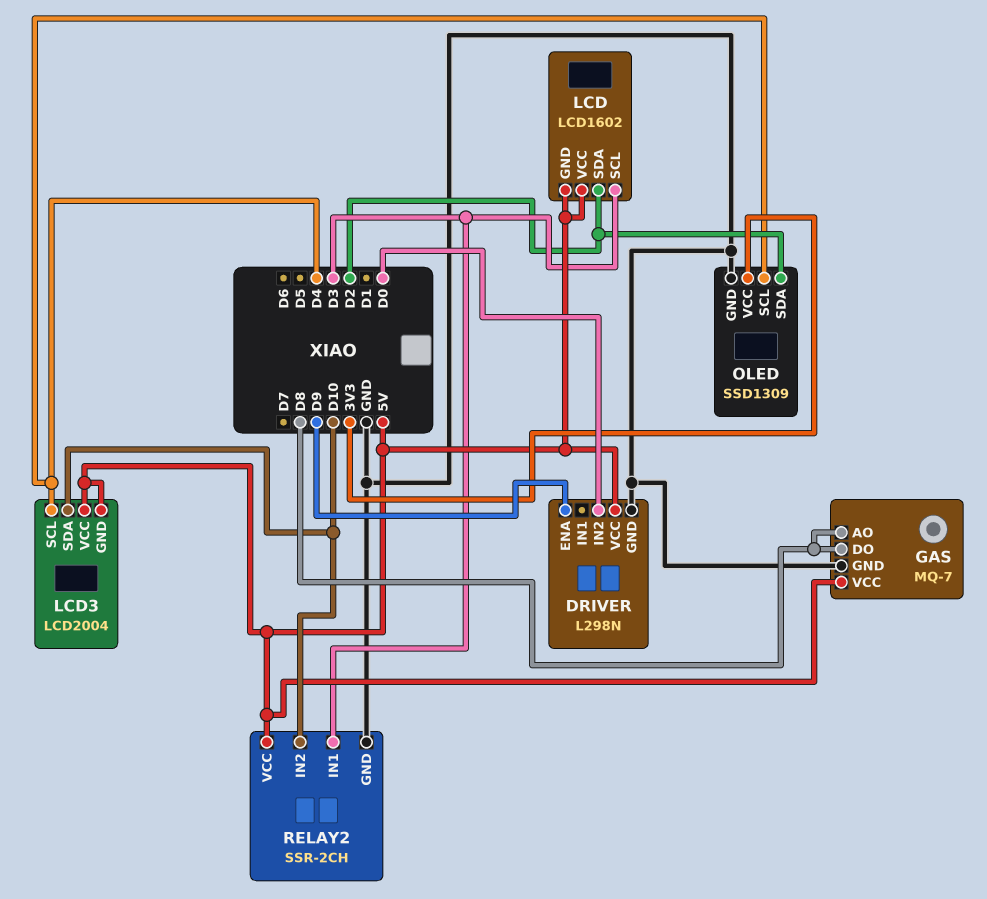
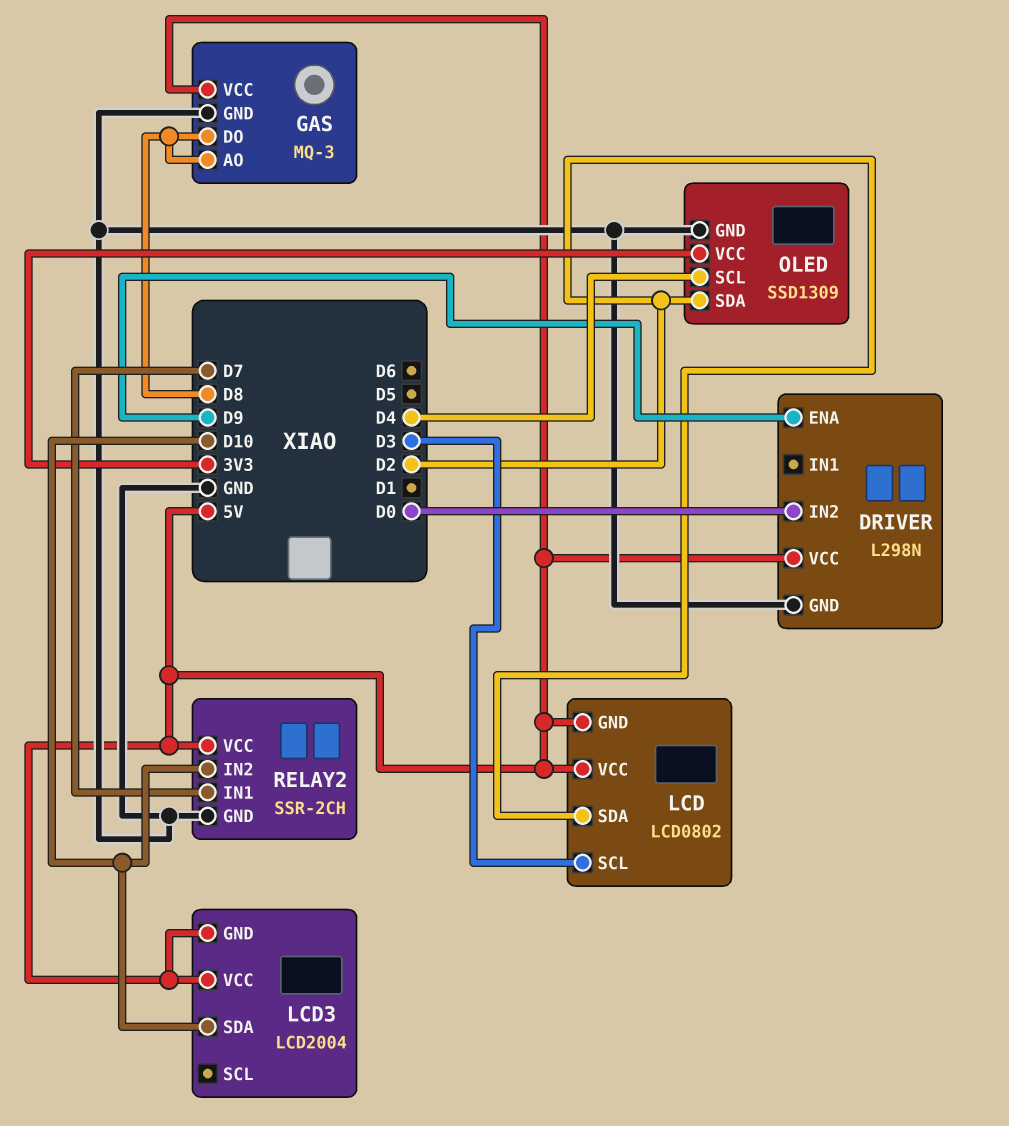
GAS: MQ-7 -> MQ-3
LCD: LCD1602 -> LCD0802
LCD3 pin SCL: D4 -> none
RELAY2 pin IN1: D3 -> D7

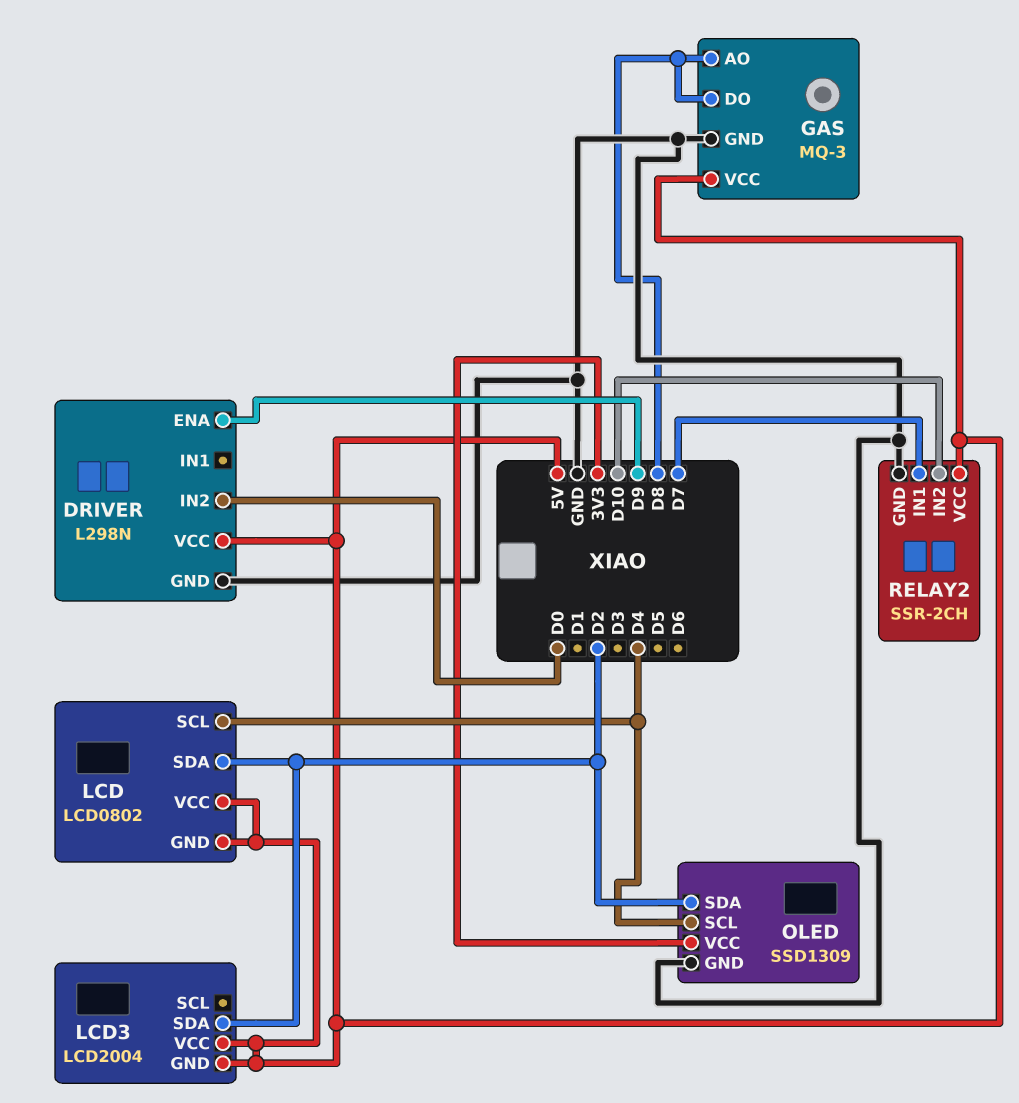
LCD pin SCL: D3 -> D4
LCD3 pin SDA: D10 -> D2

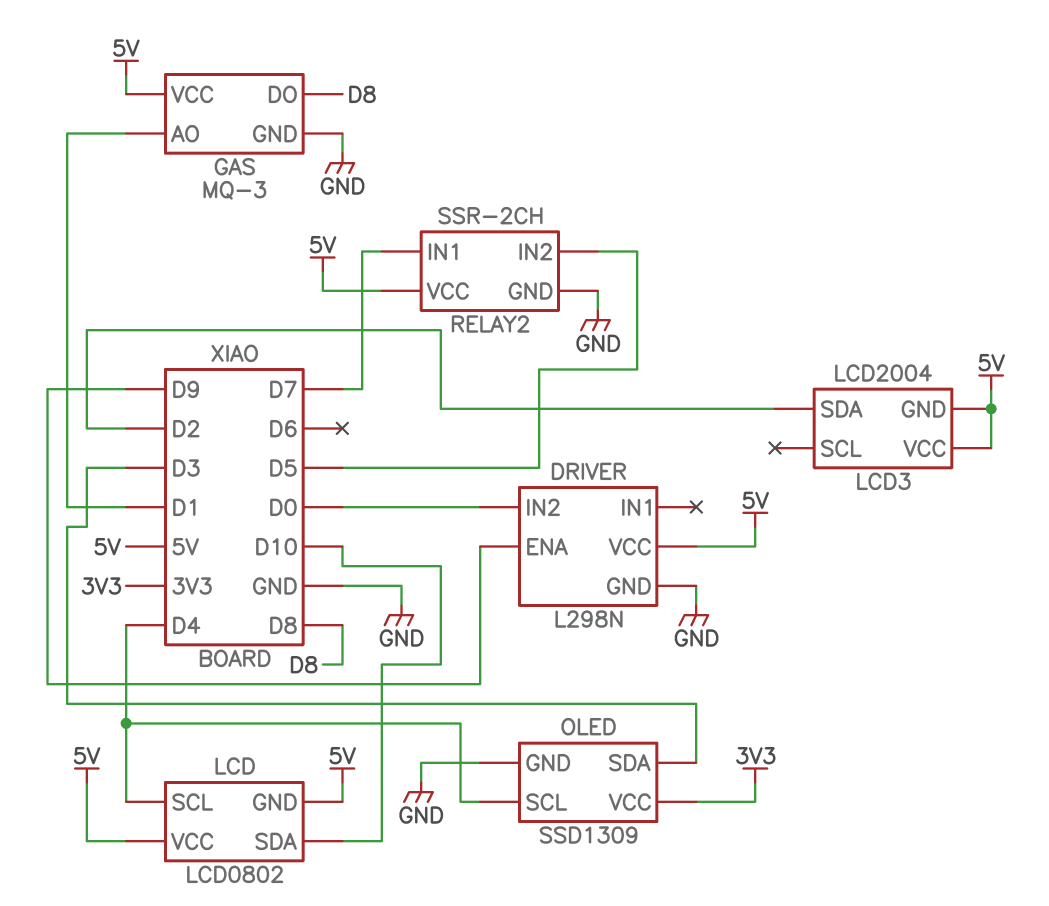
GAS pin AO: D8 -> D1
LCD pin SDA: D2 -> D10
OLED pin SDA: D2 -> D3
RELAY2 pin IN2: D10 -> D5

